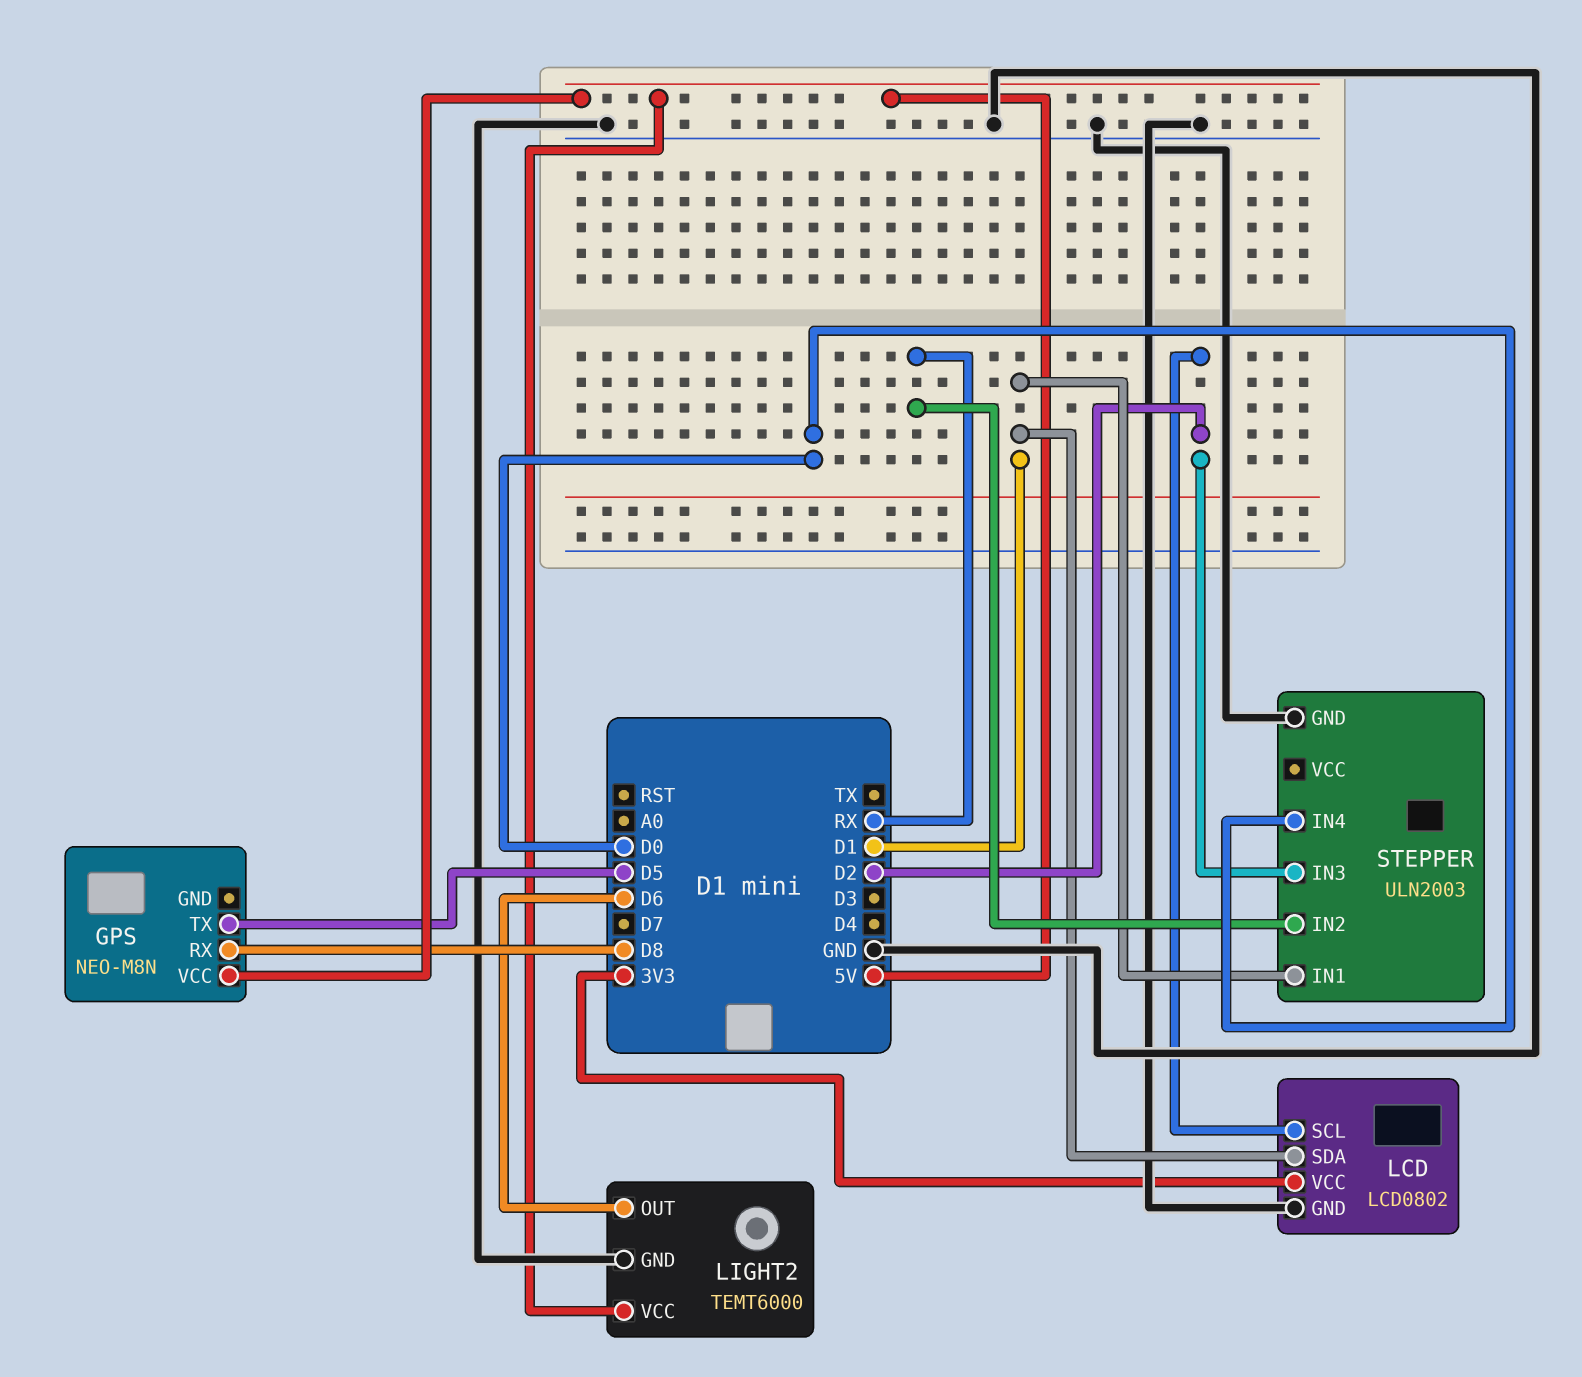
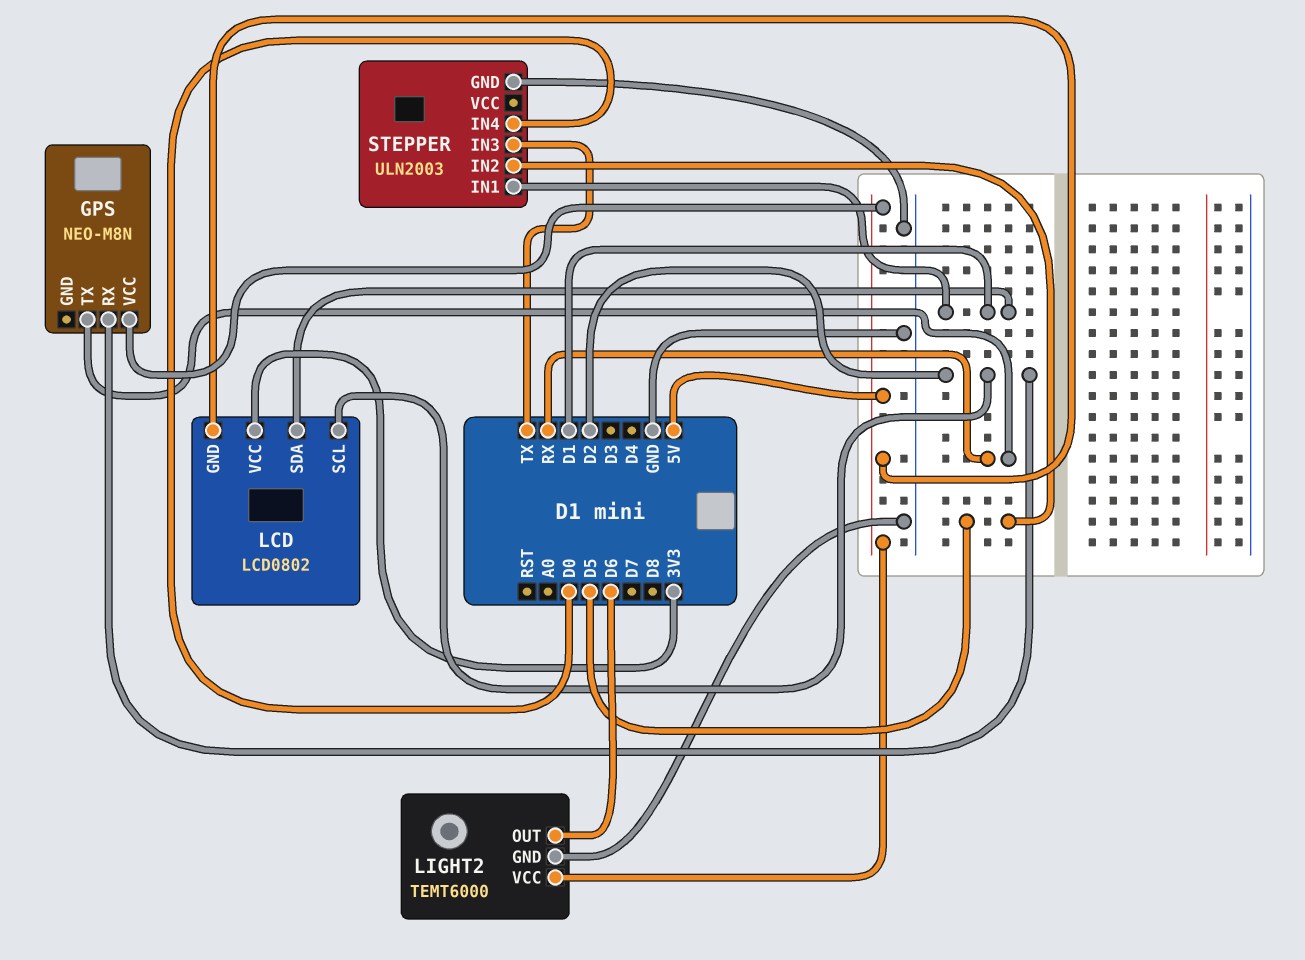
GPS pin RX: D8 -> D2
GPS pin TX: D5 -> RX
LCD pin GND: GND -> 5V
STEPPER pin IN2: RX -> D5
STEPPER pin IN3: D2 -> TX

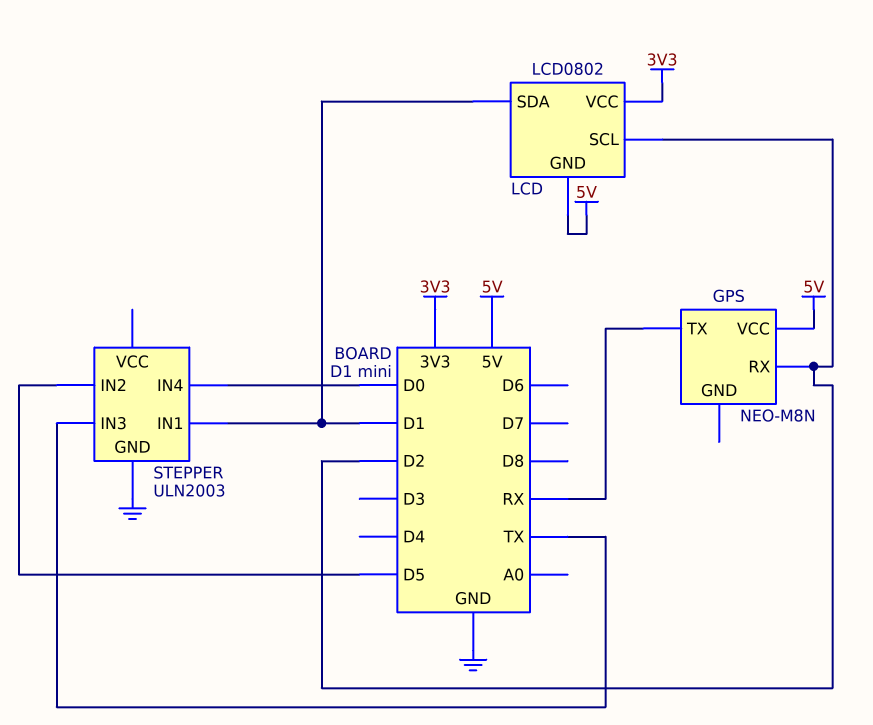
LIGHT2: TEMT6000 -> none
LIGHT2 pin GND: GND -> none
LIGHT2 pin OUT: D6 -> none
LIGHT2 pin VCC: 5V -> none

